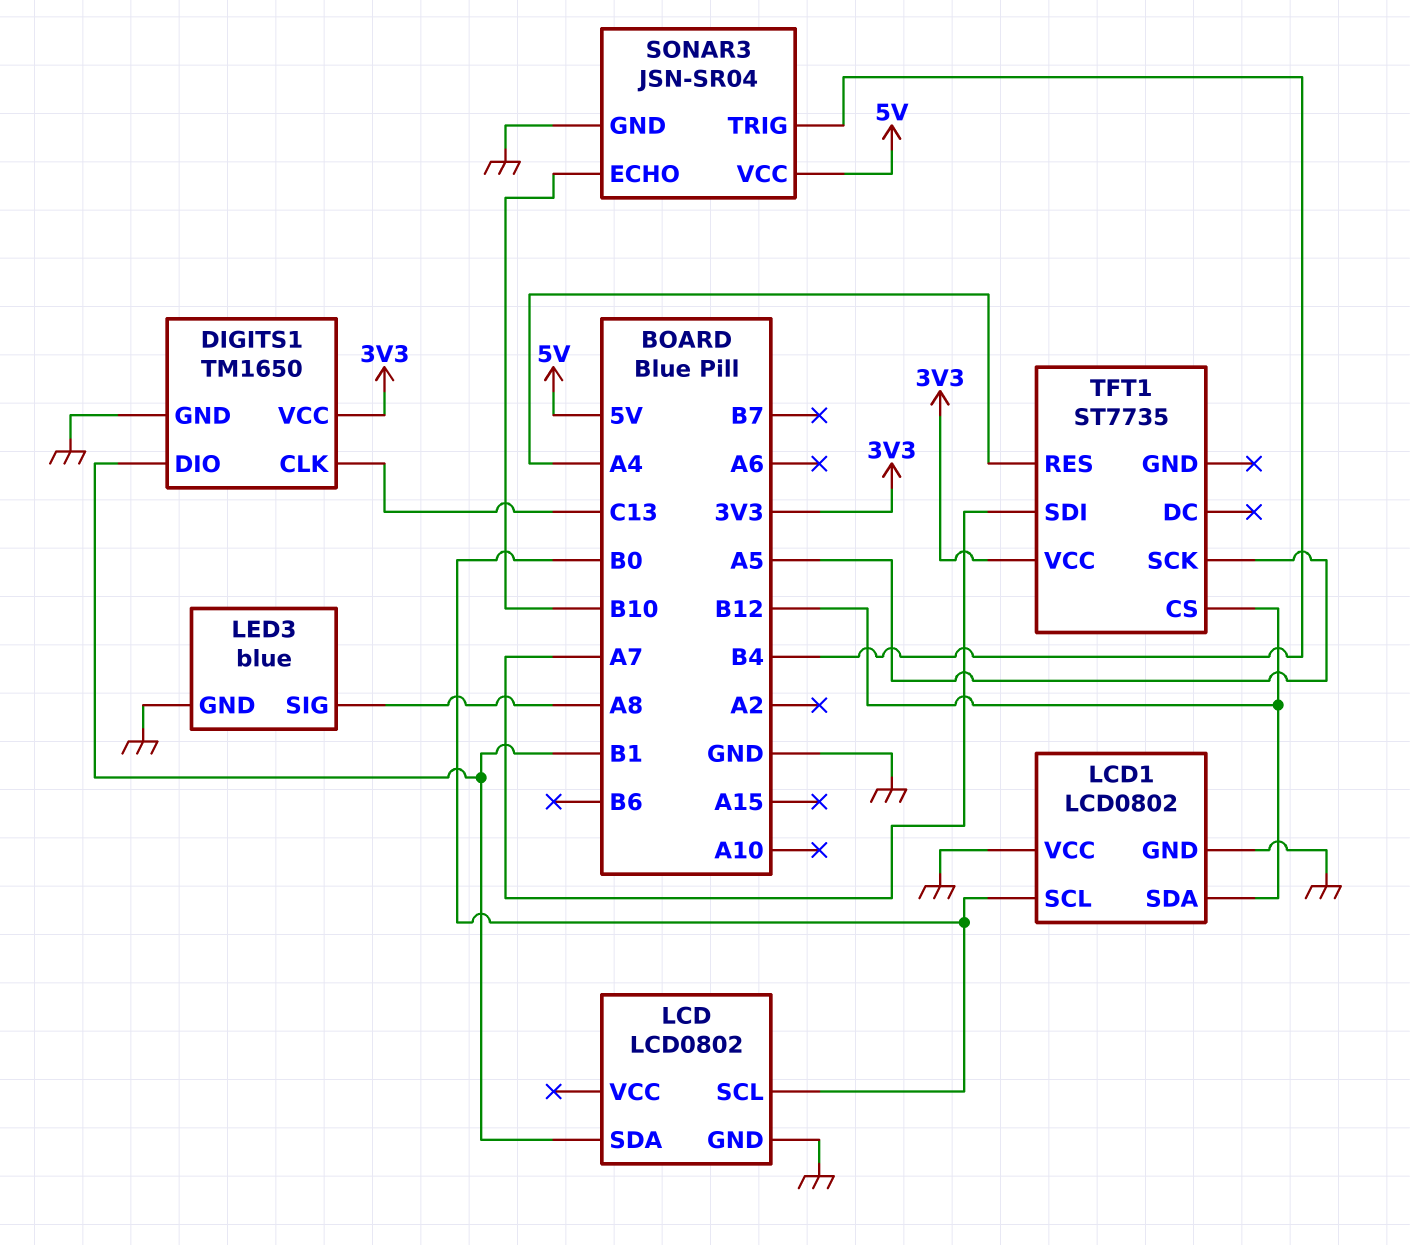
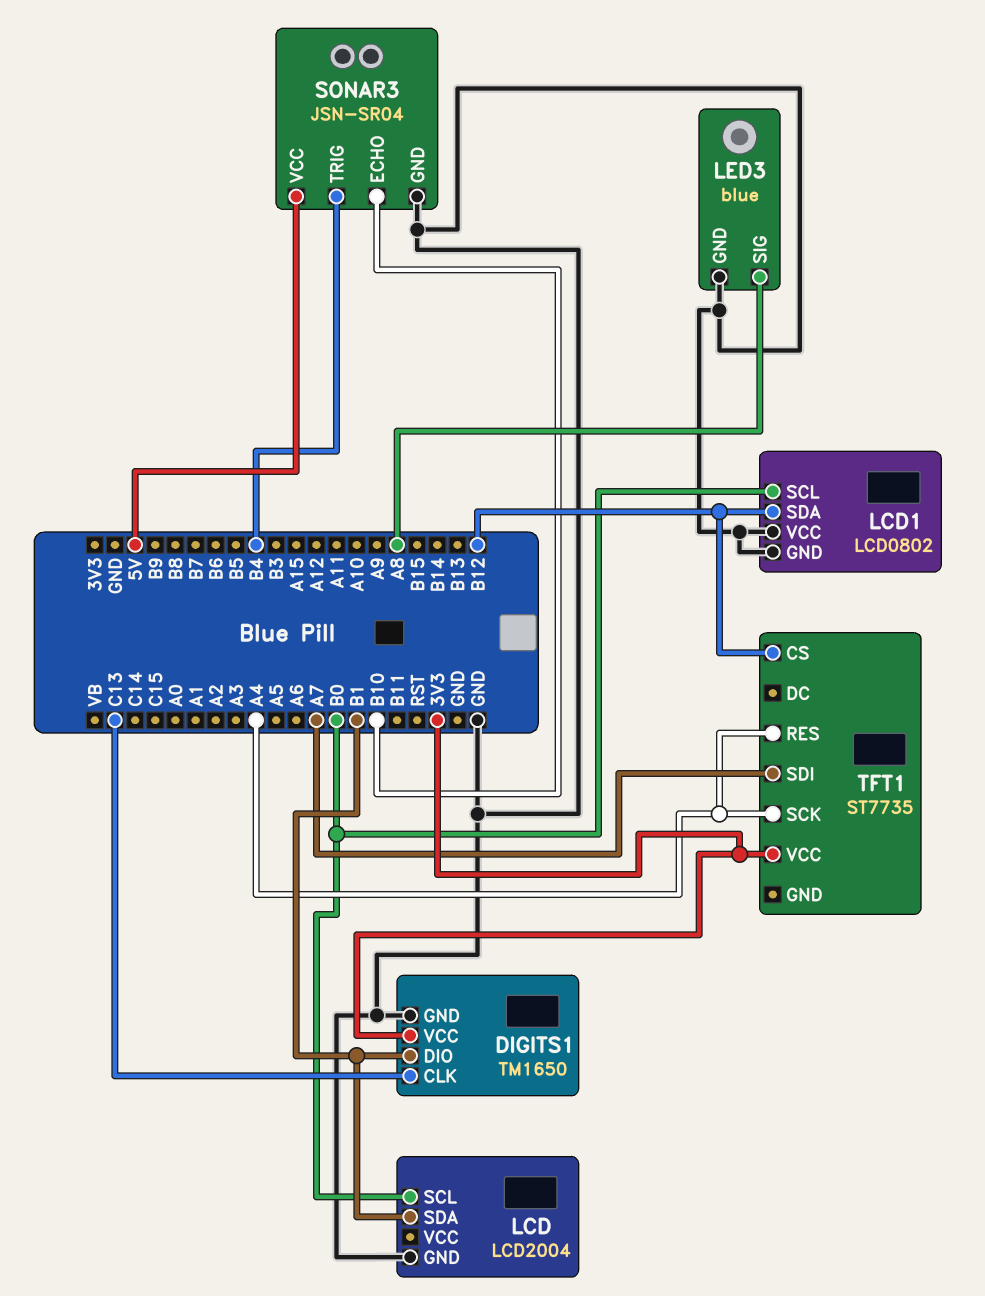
LCD: LCD0802 -> LCD2004
TFT1 pin SCK: A5 -> A4

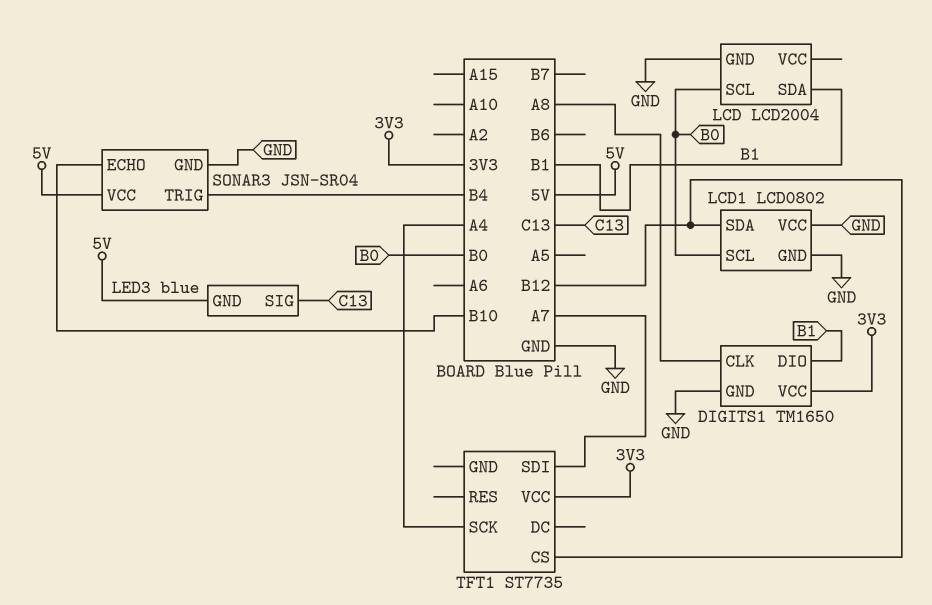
DIGITS1 pin CLK: C13 -> A8
LED3 pin GND: GND -> 5V
LED3 pin SIG: A8 -> C13
TFT1 pin RES: A4 -> none

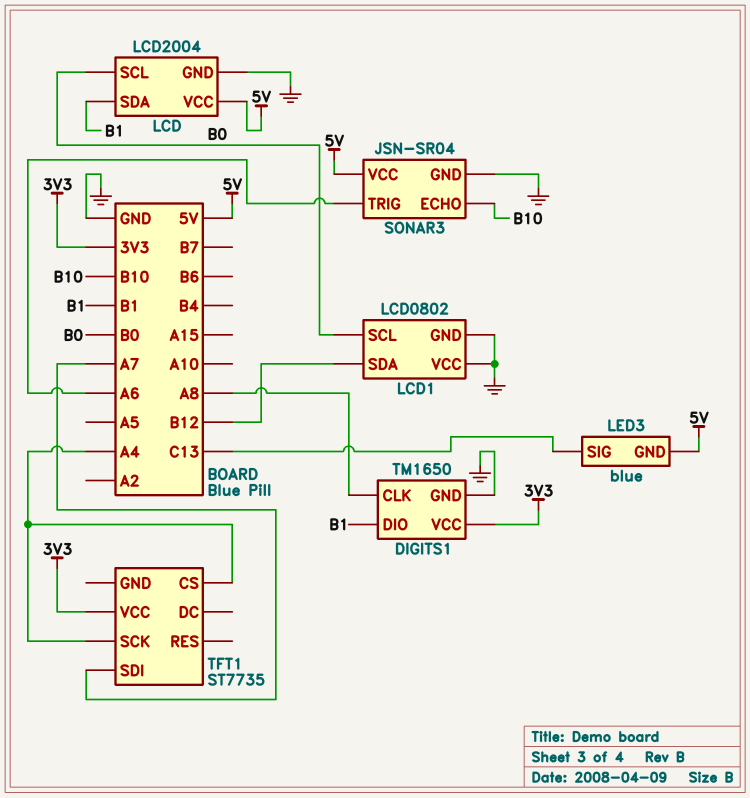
LCD pin VCC: none -> 5V
SONAR3 pin TRIG: B4 -> A6
TFT1 pin CS: B12 -> A4

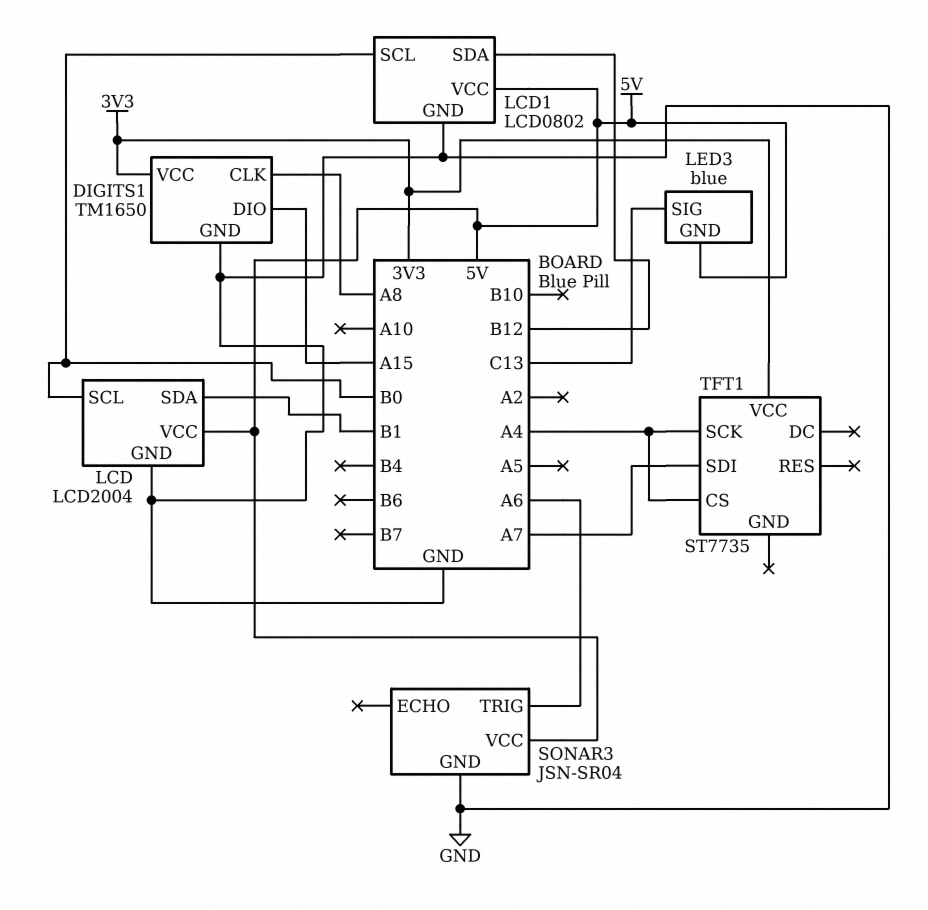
DIGITS1 pin DIO: B1 -> A15
LCD1 pin VCC: GND -> 5V
SONAR3 pin ECHO: B10 -> none

